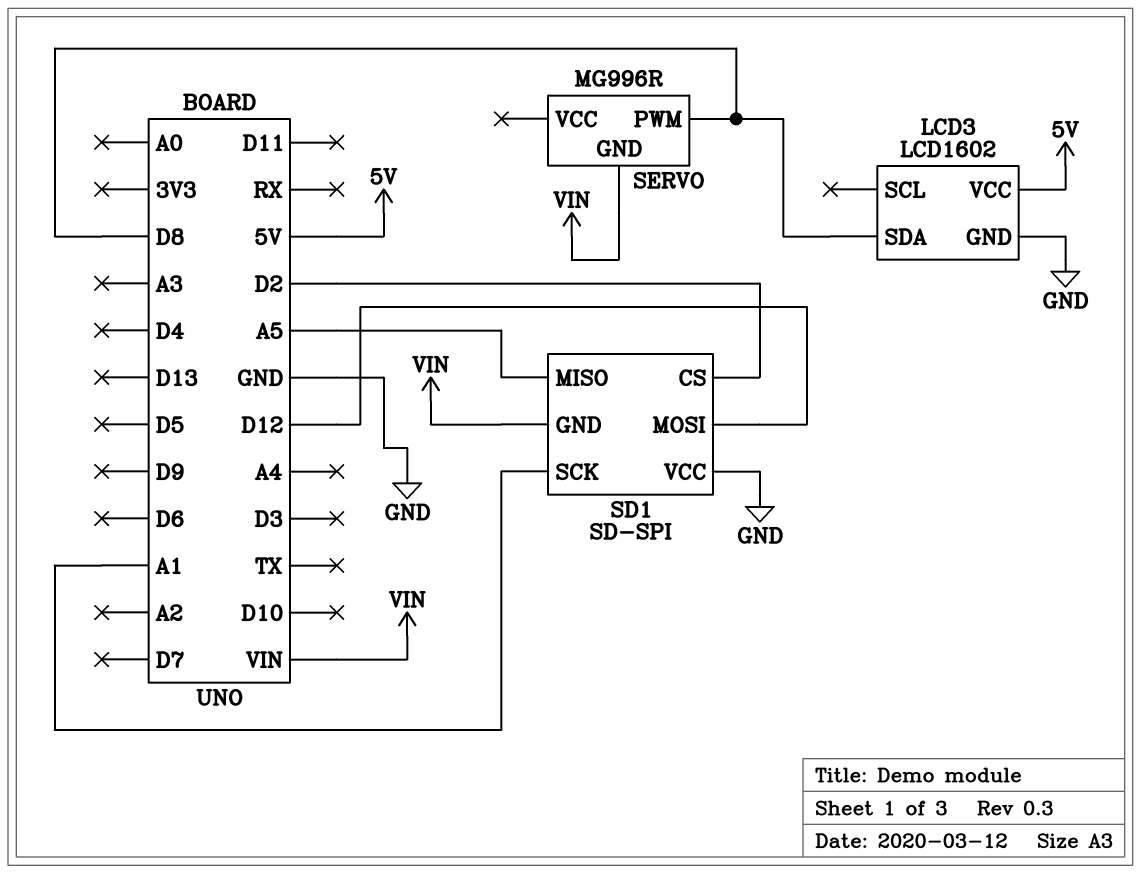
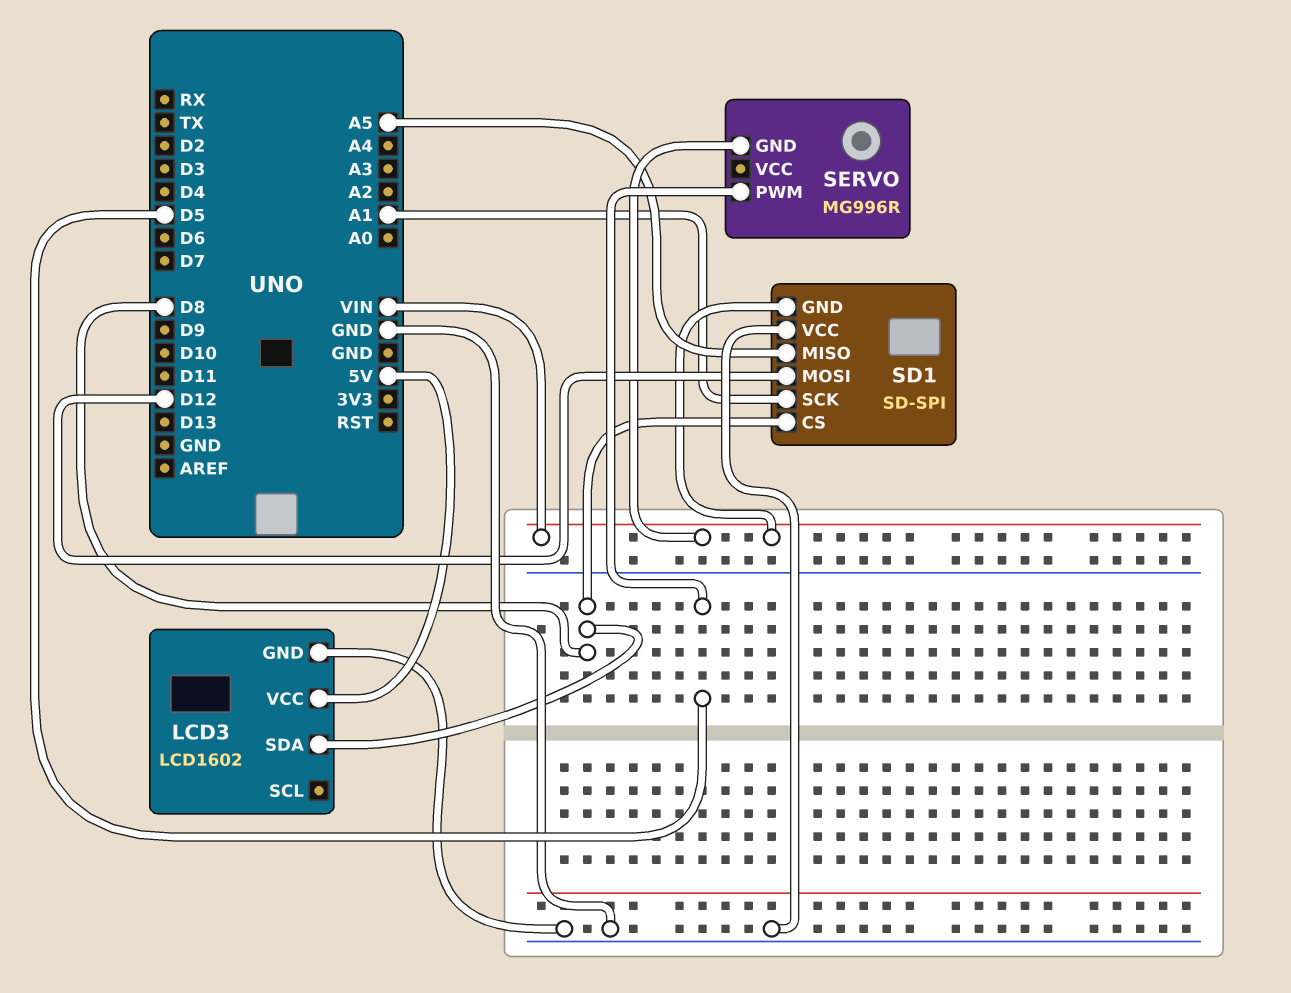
SD1 pin CS: D2 -> D8
SERVO pin PWM: D8 -> D5

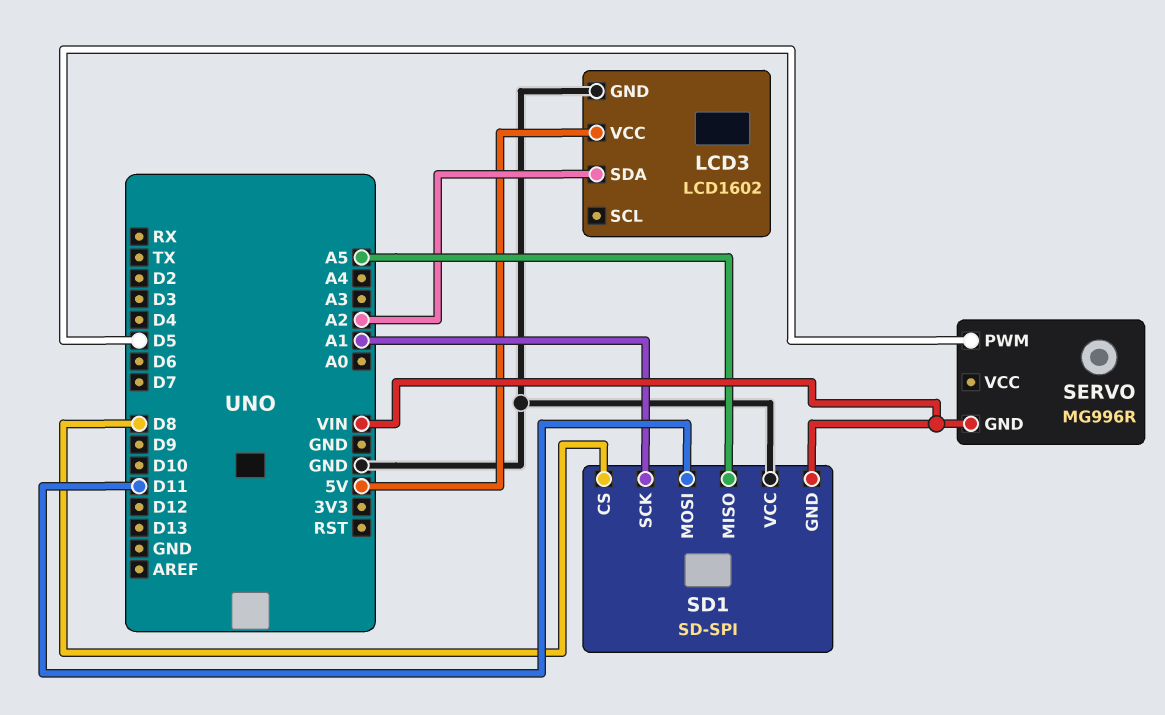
LCD3 pin SDA: D8 -> A2
SD1 pin MOSI: D12 -> D11

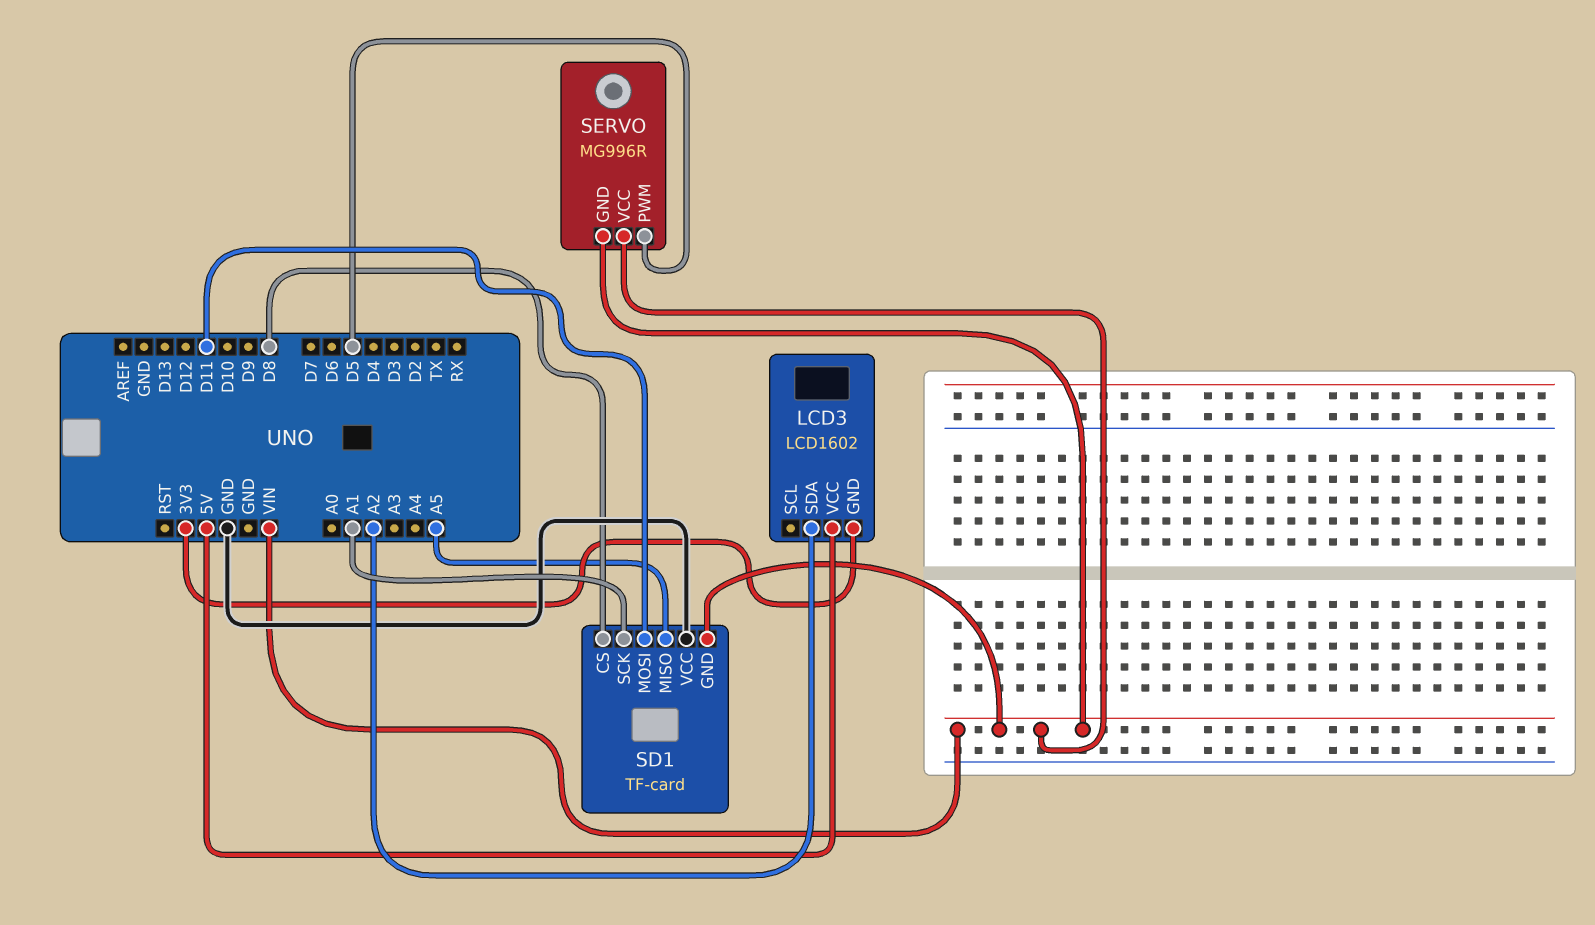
LCD3 pin GND: GND -> 3V3
SD1: SD-SPI -> TF-card
SERVO pin VCC: none -> VIN

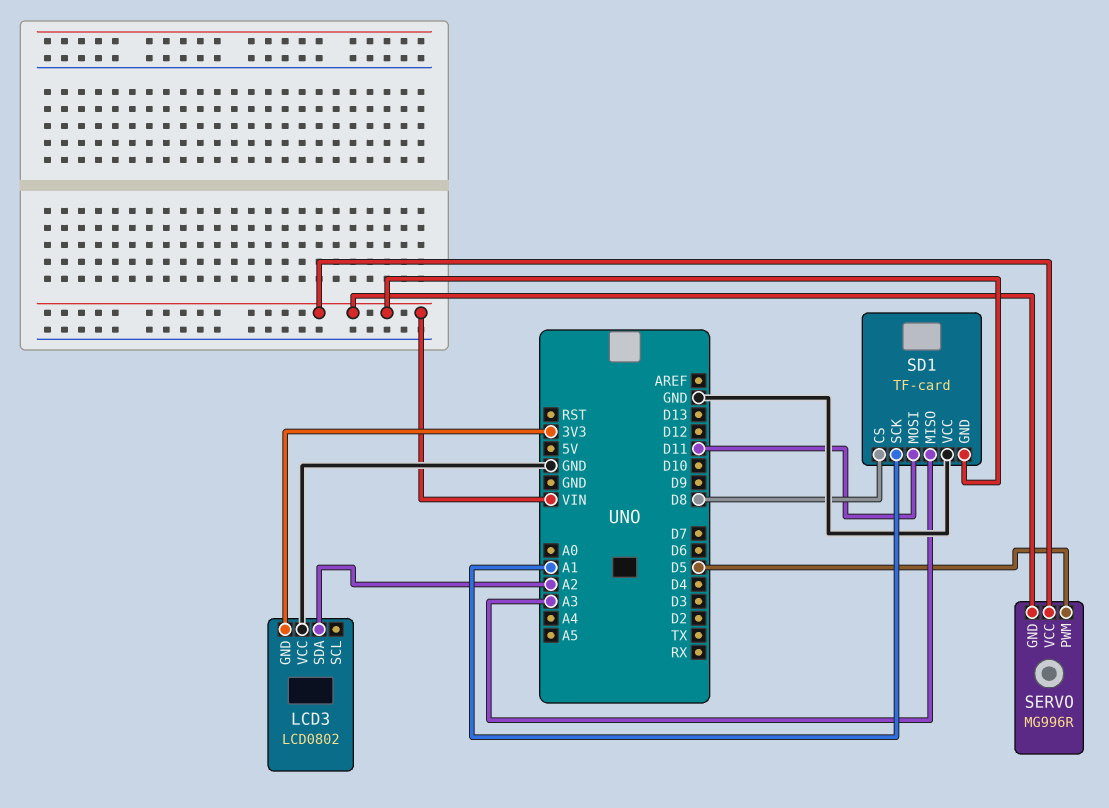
LCD3: LCD1602 -> LCD0802
LCD3 pin VCC: 5V -> GND
SD1 pin MISO: A5 -> A3

